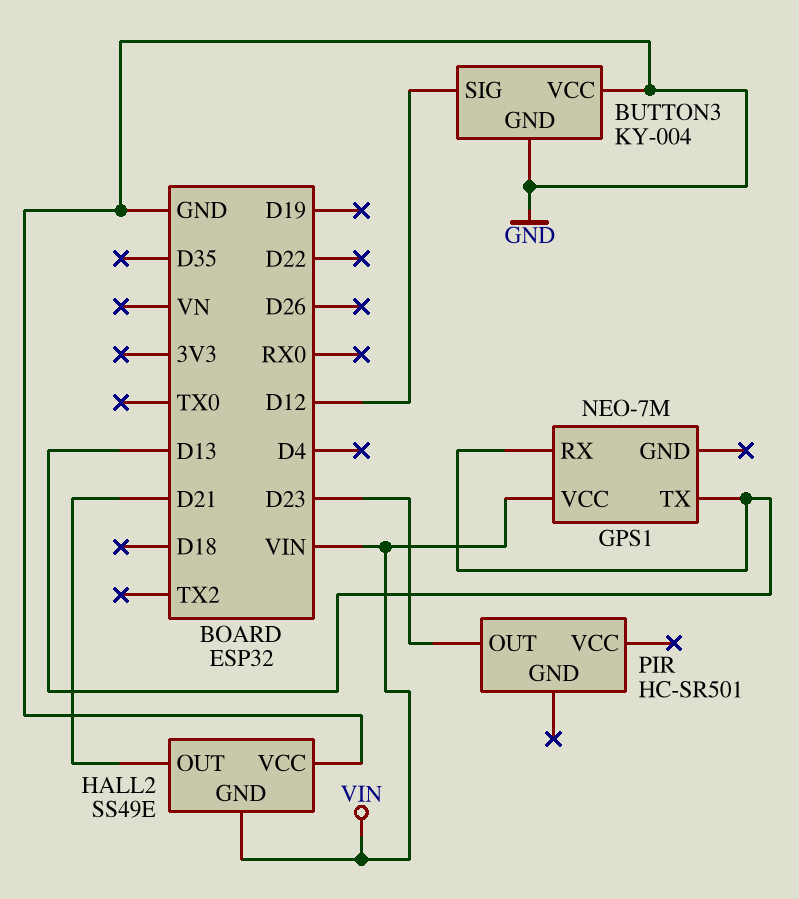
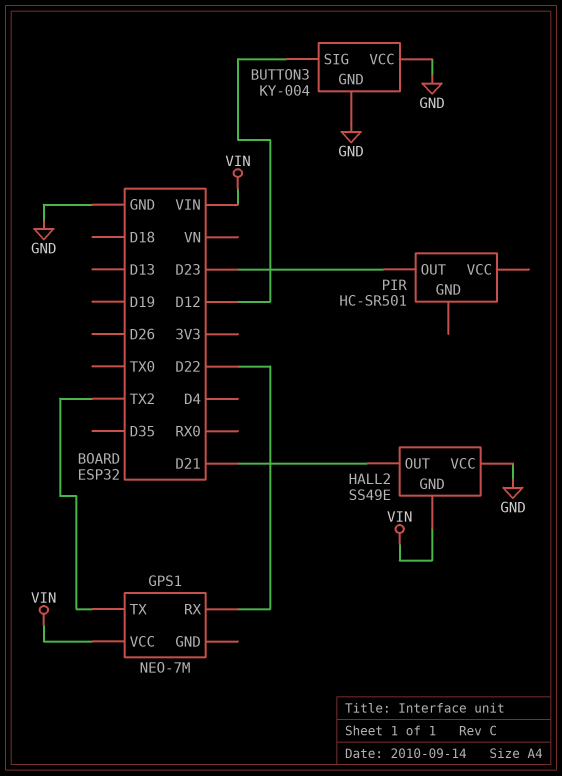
GPS1 pin RX: D13 -> D22
GPS1 pin TX: D13 -> TX2

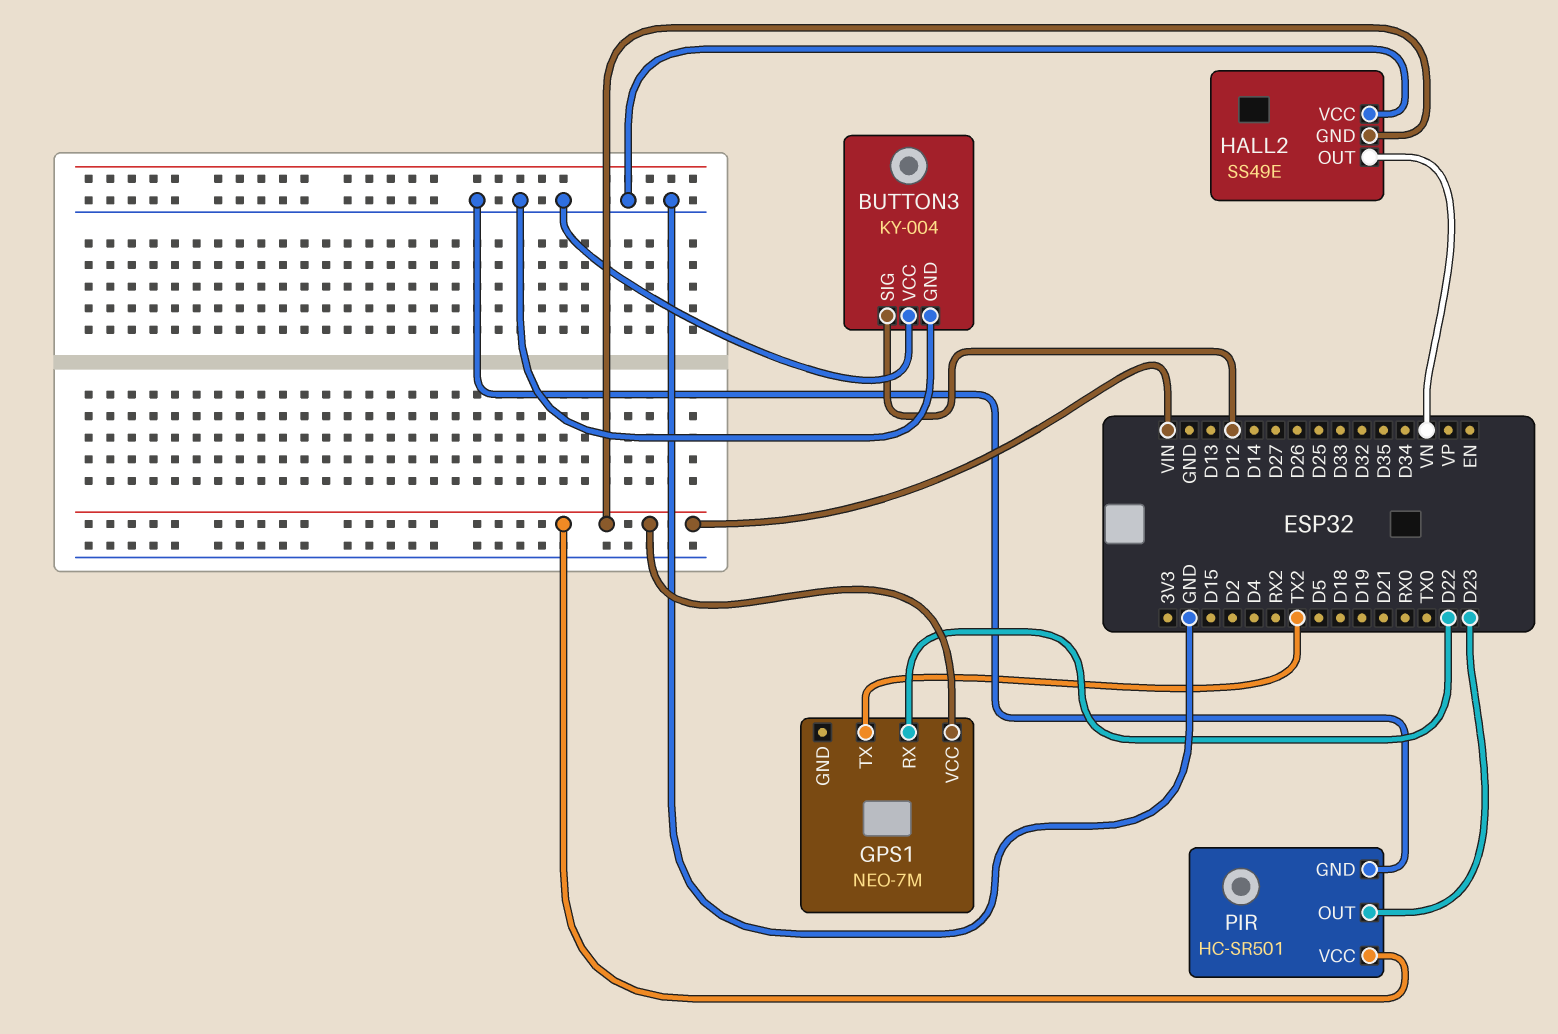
HALL2 pin OUT: D21 -> VN
PIR pin GND: none -> GND
PIR pin VCC: none -> VIN

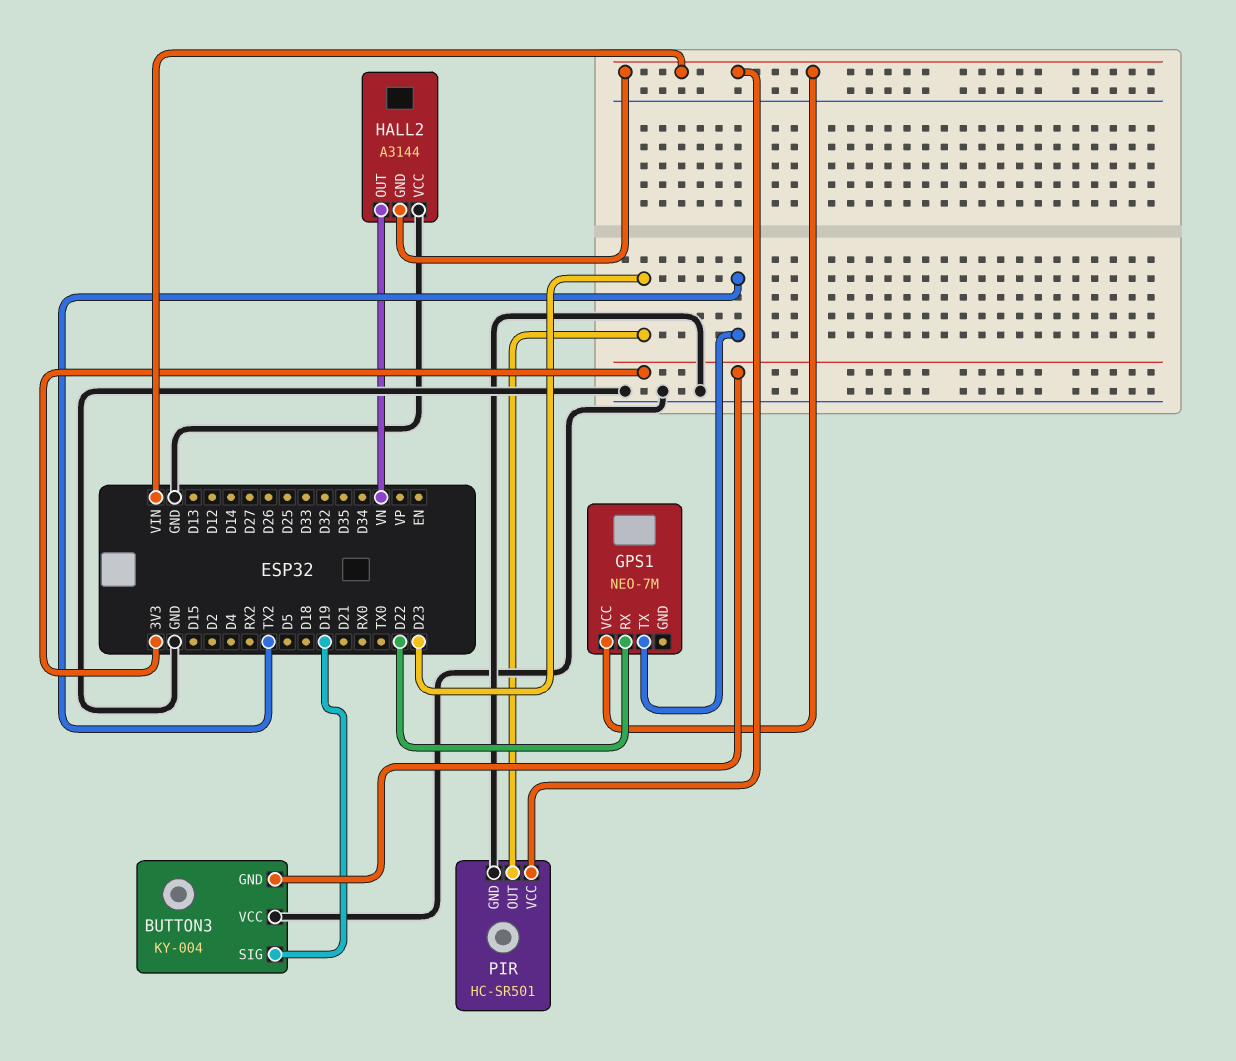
BUTTON3 pin GND: GND -> 3V3
BUTTON3 pin SIG: D12 -> D19
HALL2: SS49E -> A3144

